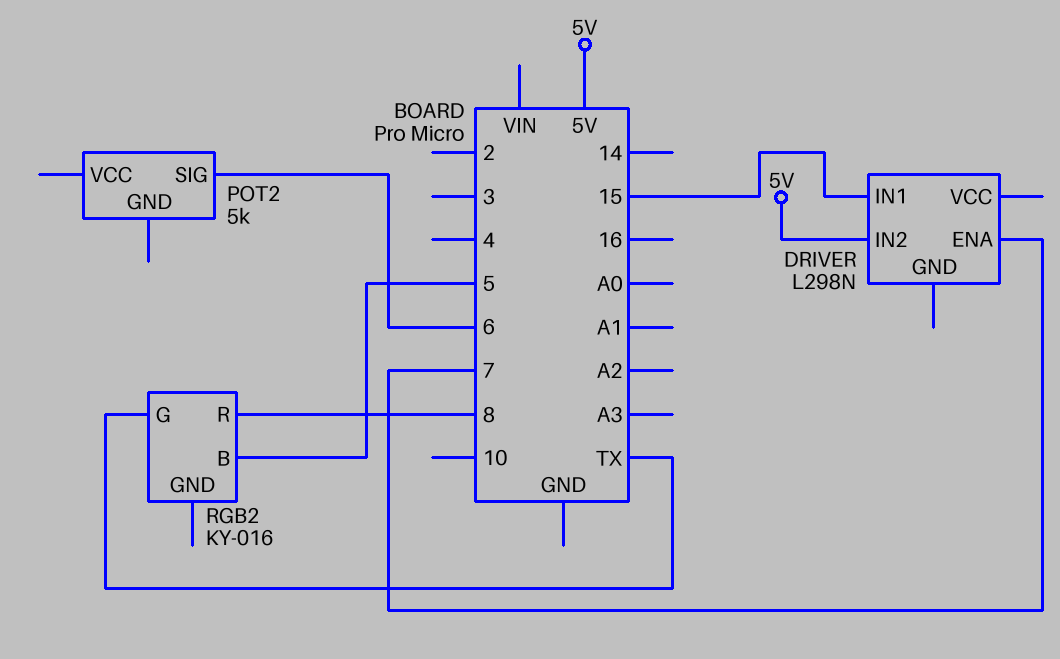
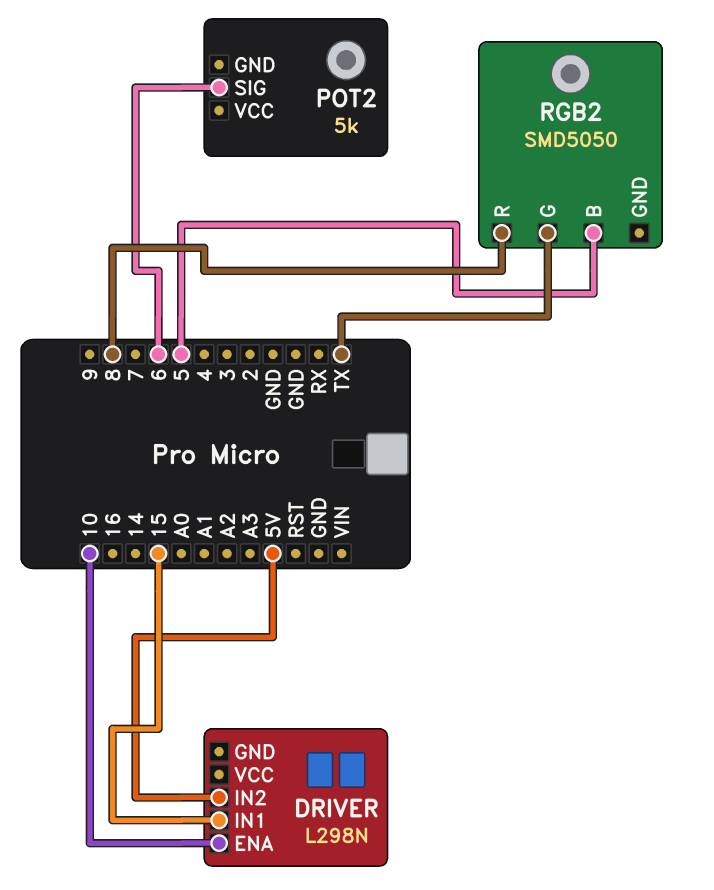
DRIVER pin ENA: 7 -> 10
RGB2: KY-016 -> SMD5050

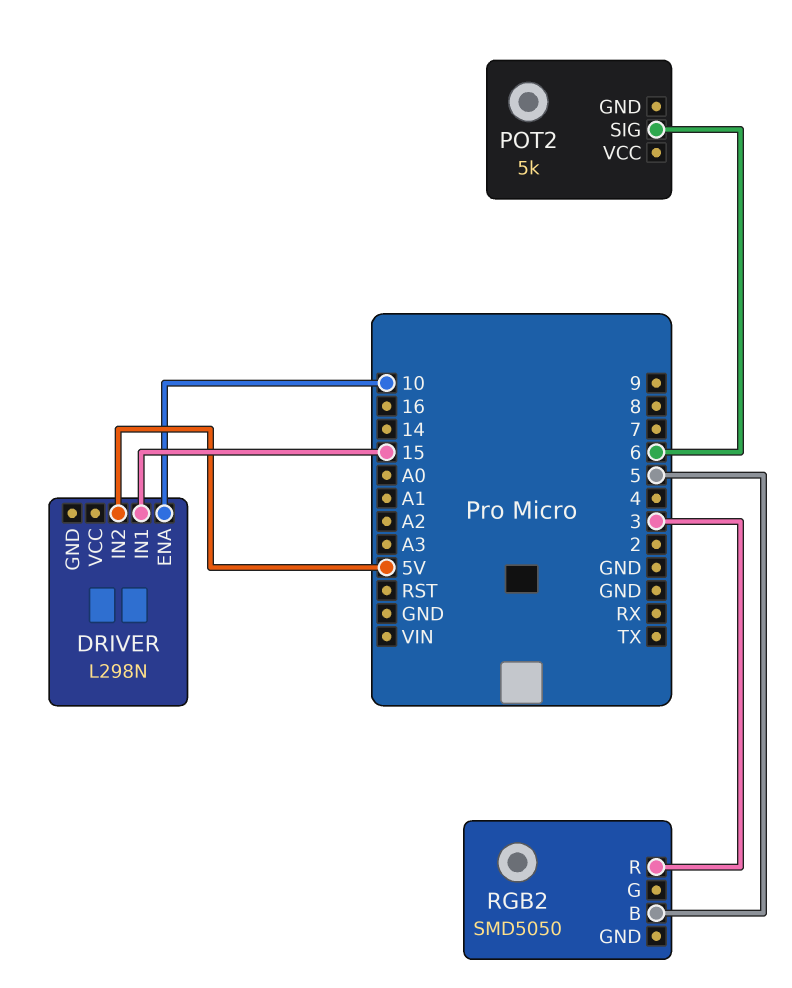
RGB2 pin G: TX -> none
RGB2 pin R: 8 -> 3

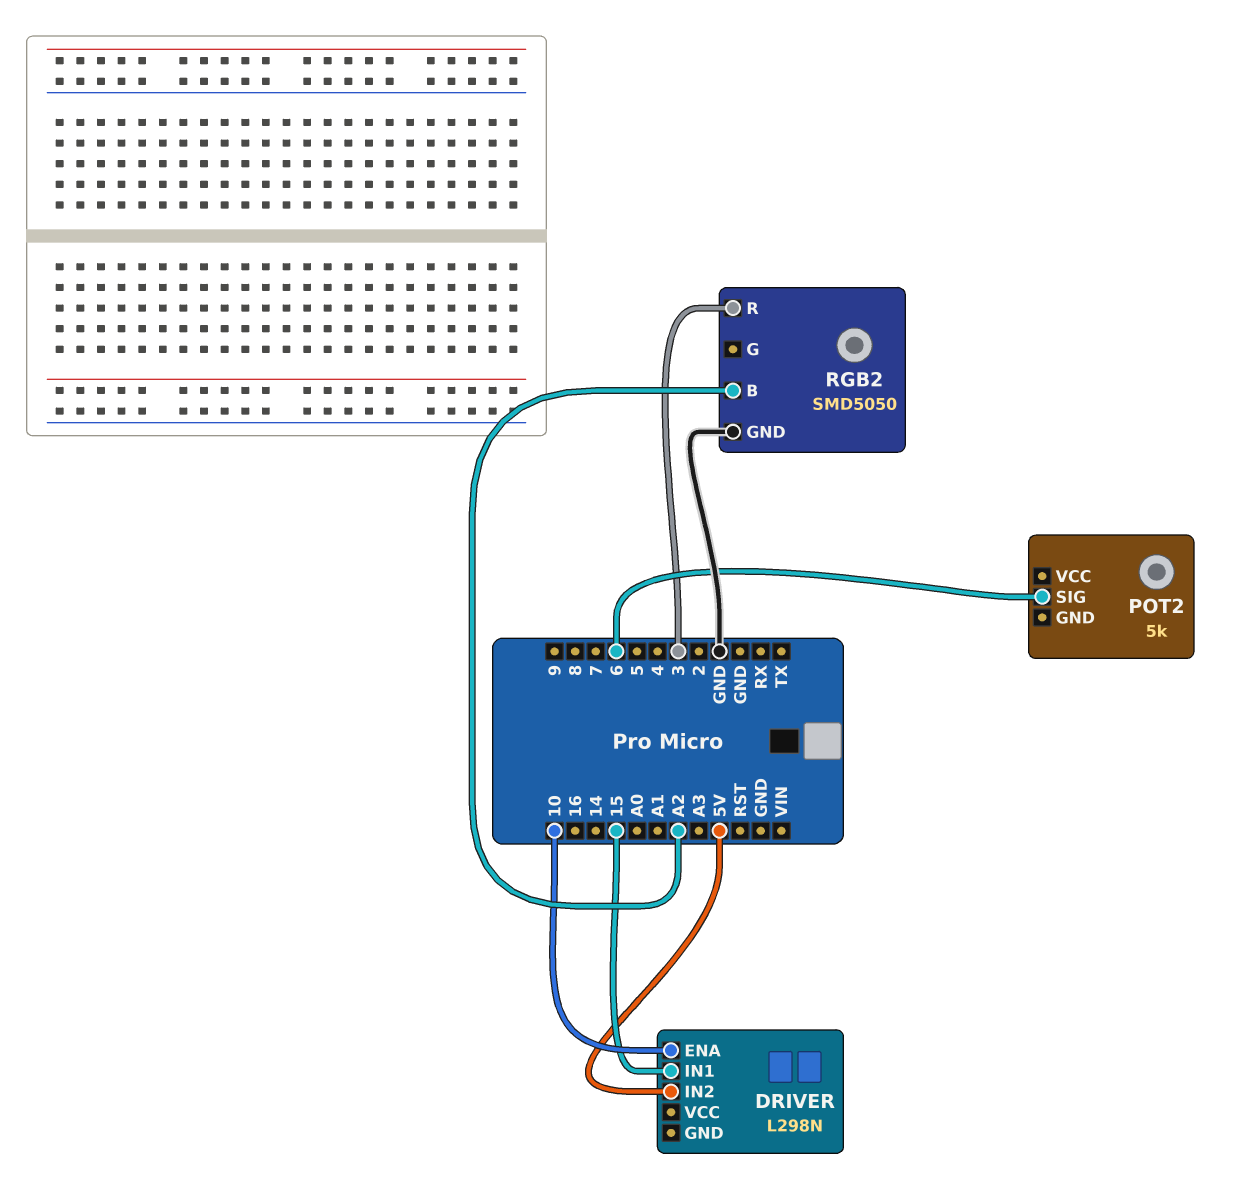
RGB2 pin B: 5 -> A2
RGB2 pin GND: none -> GND

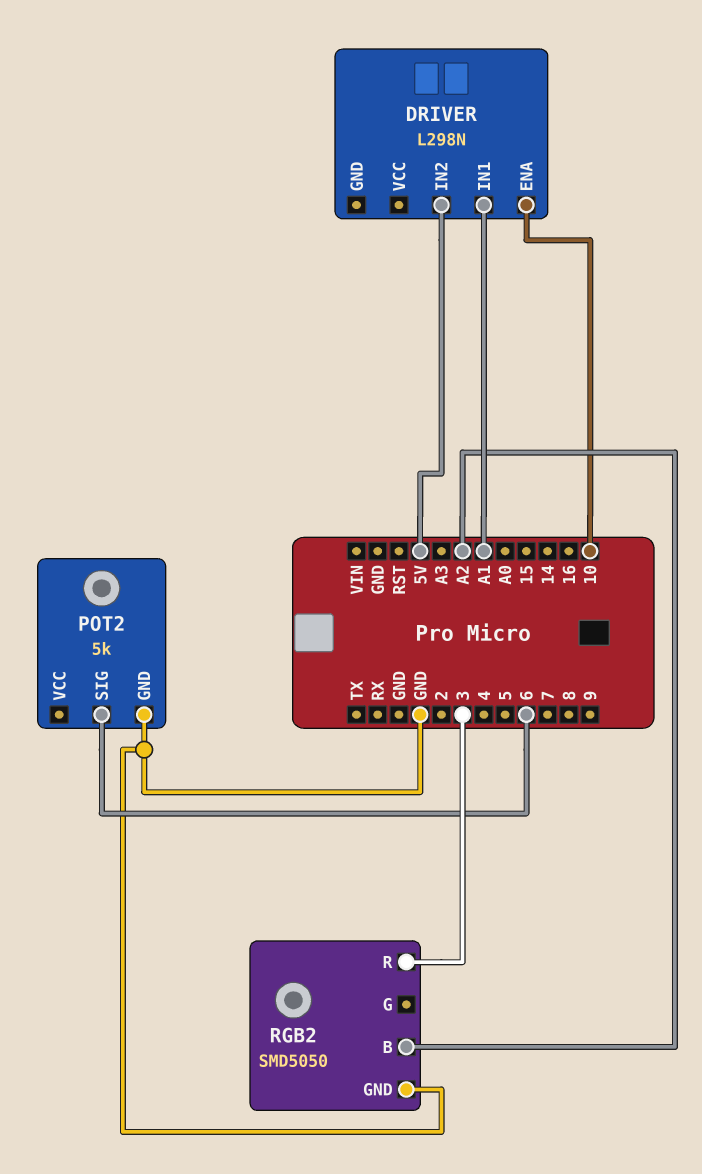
DRIVER pin IN1: 15 -> A1
POT2 pin GND: none -> GND

